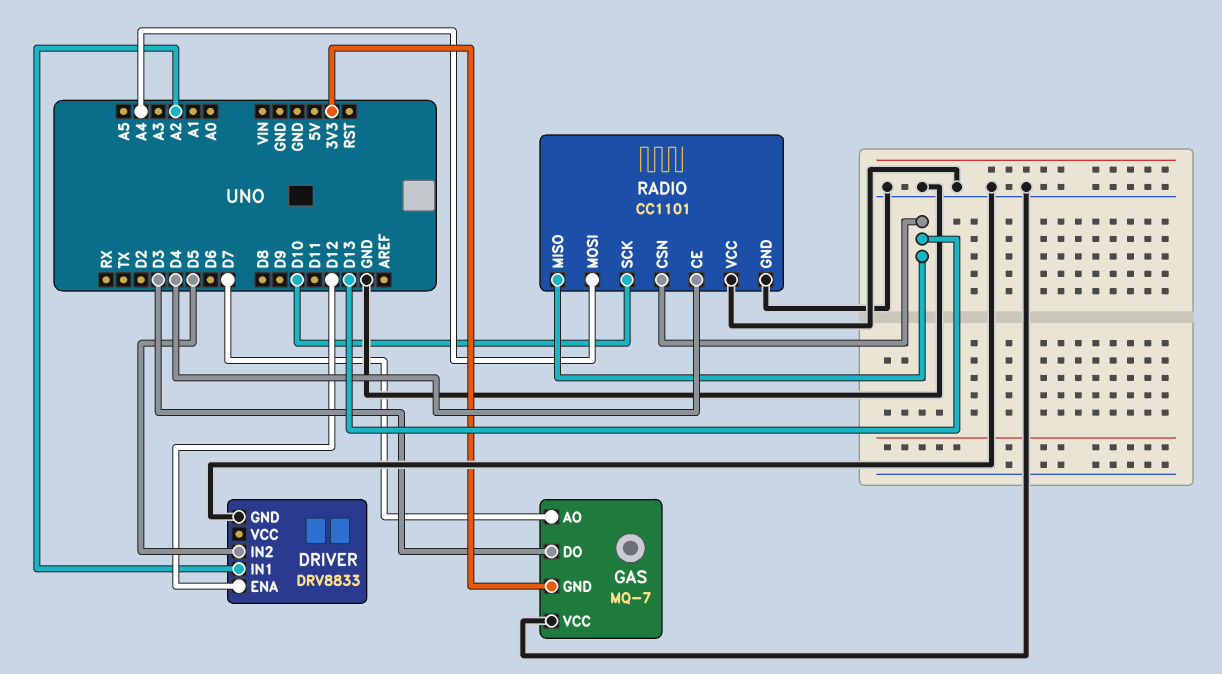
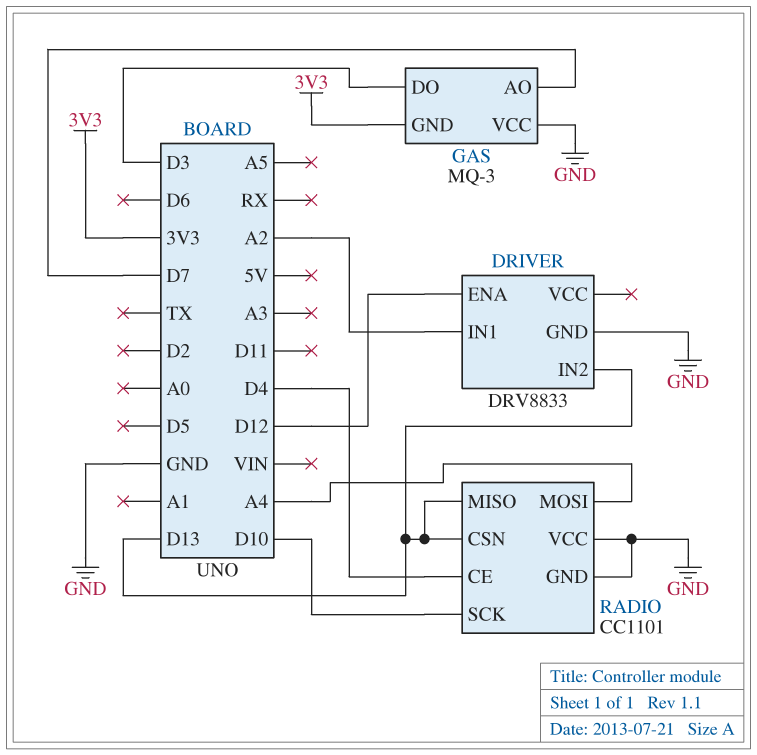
DRIVER pin IN2: D5 -> D13
GAS: MQ-7 -> MQ-3

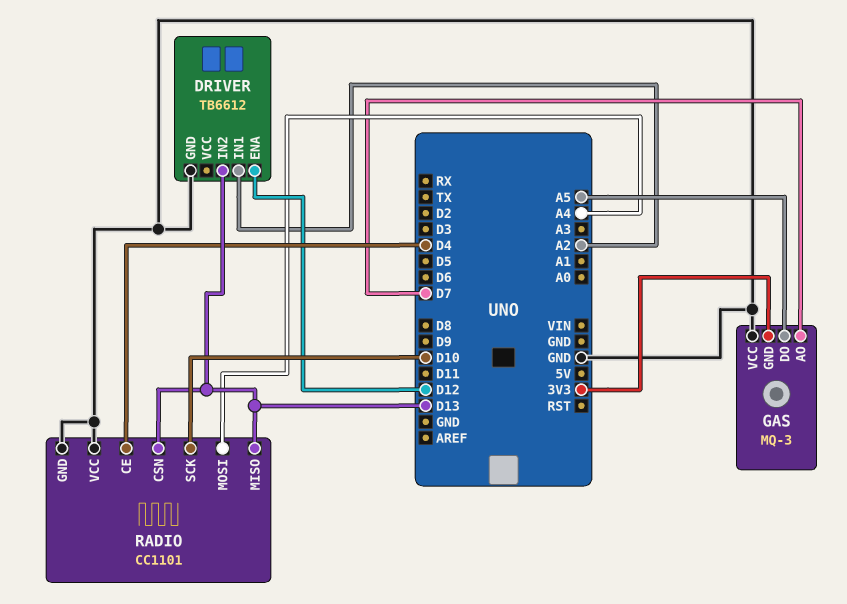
DRIVER: DRV8833 -> TB6612
GAS pin DO: D3 -> A5

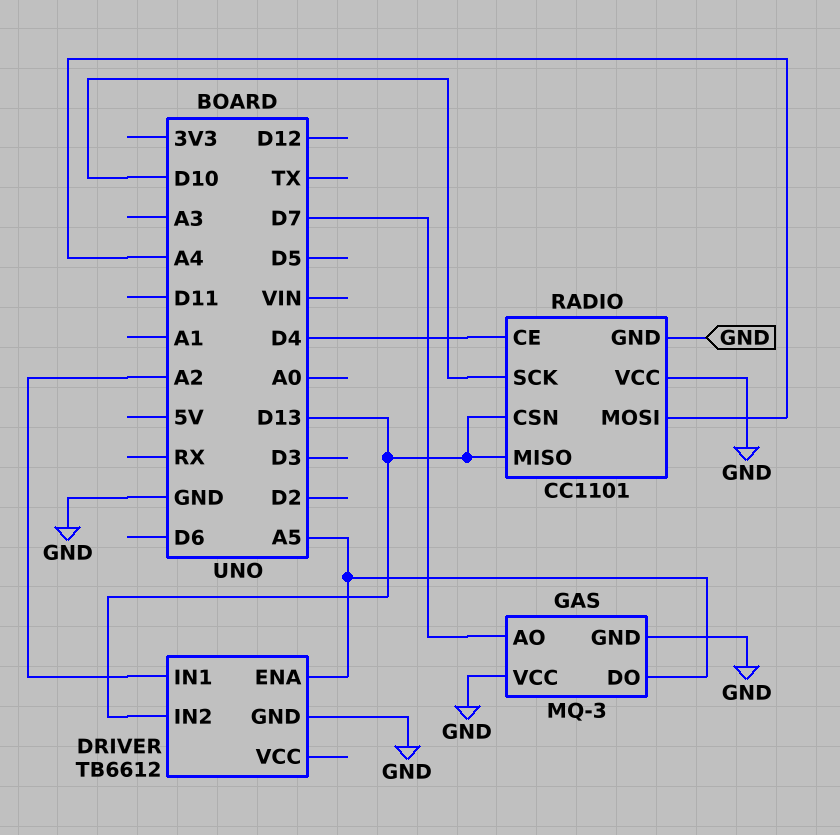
DRIVER pin ENA: D12 -> A5
GAS pin GND: 3V3 -> GND

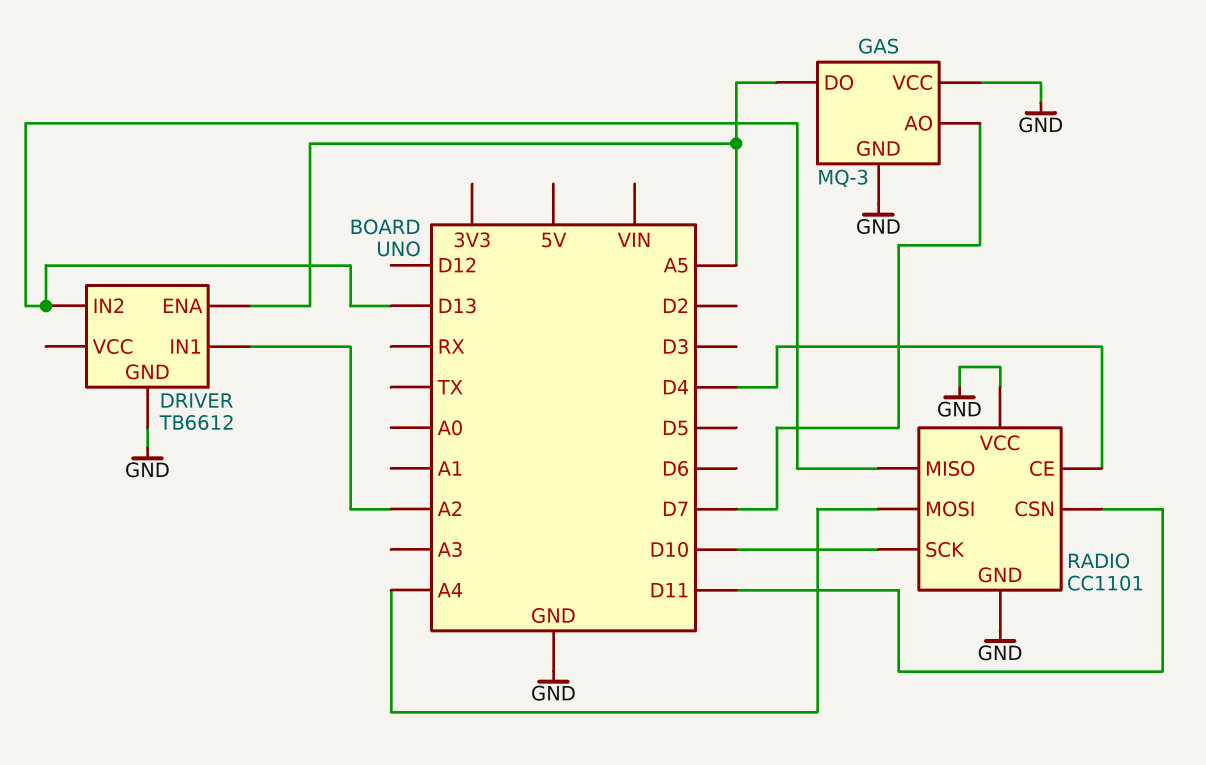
RADIO pin CSN: D13 -> D11

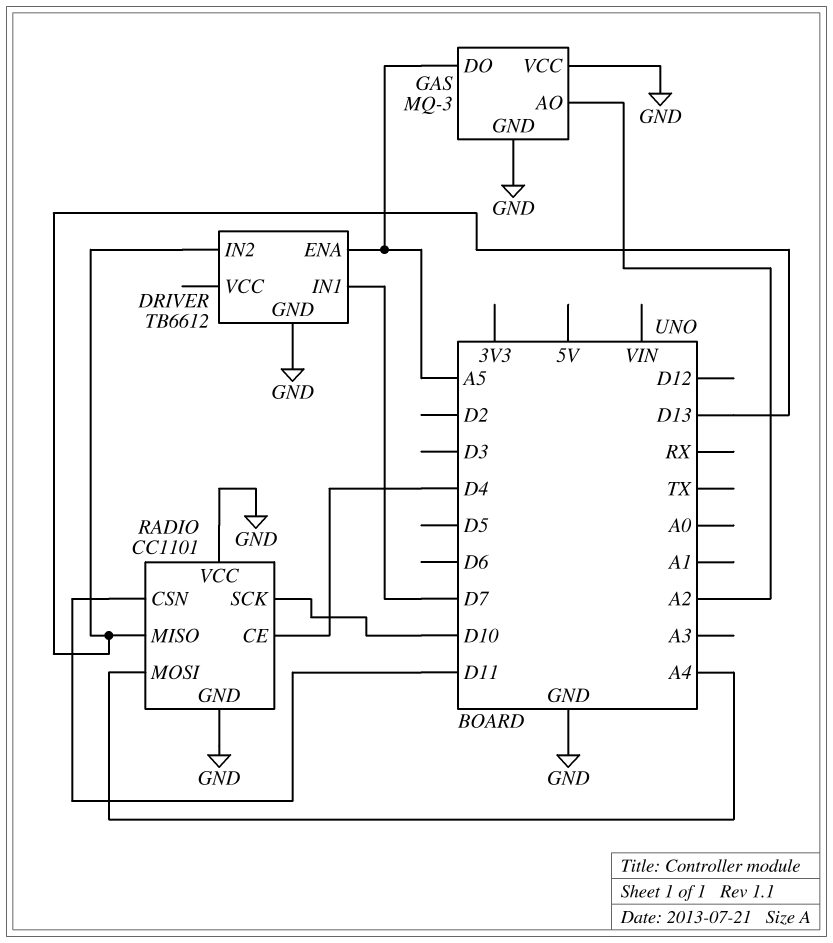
DRIVER pin IN1: A2 -> D7
GAS pin AO: D7 -> A2

